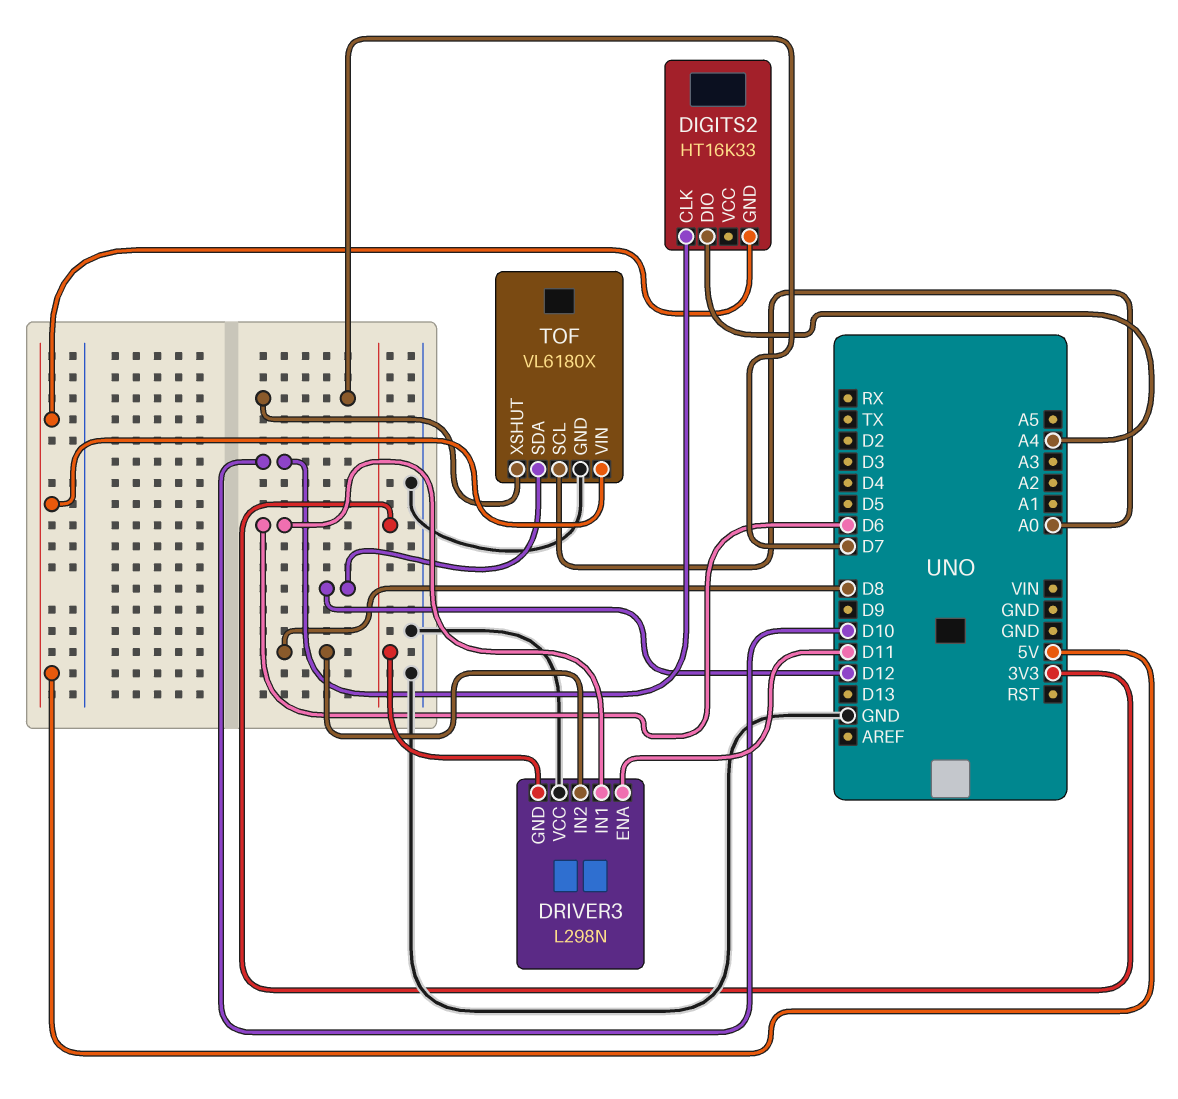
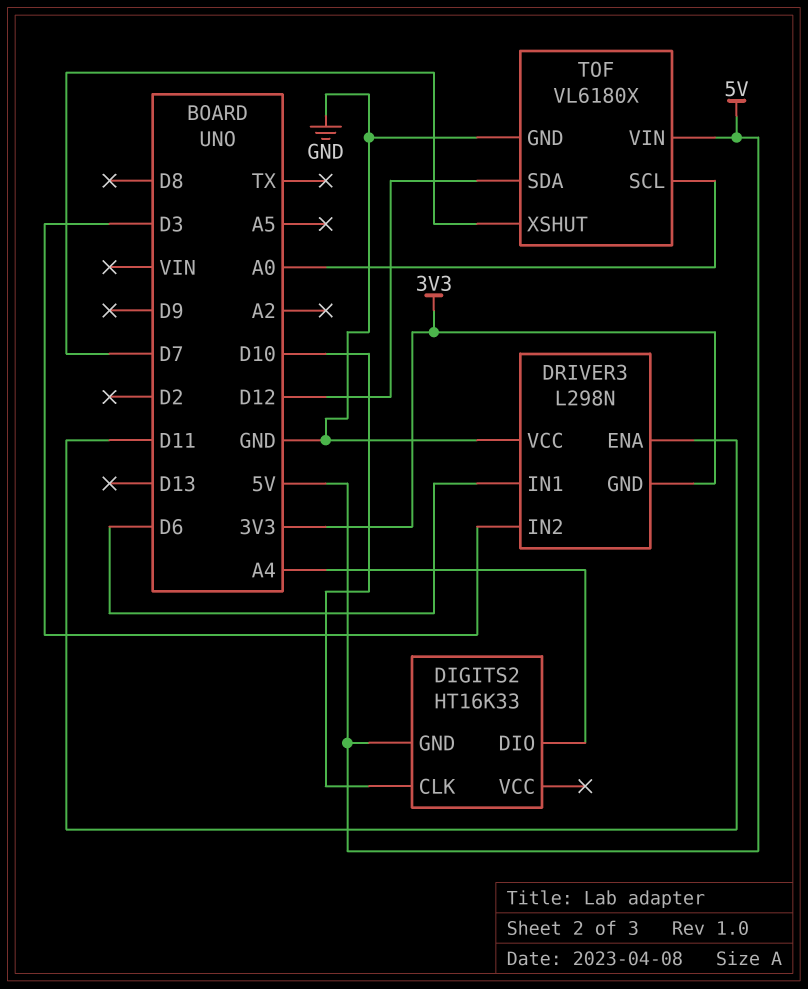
DRIVER3 pin IN2: D8 -> D3

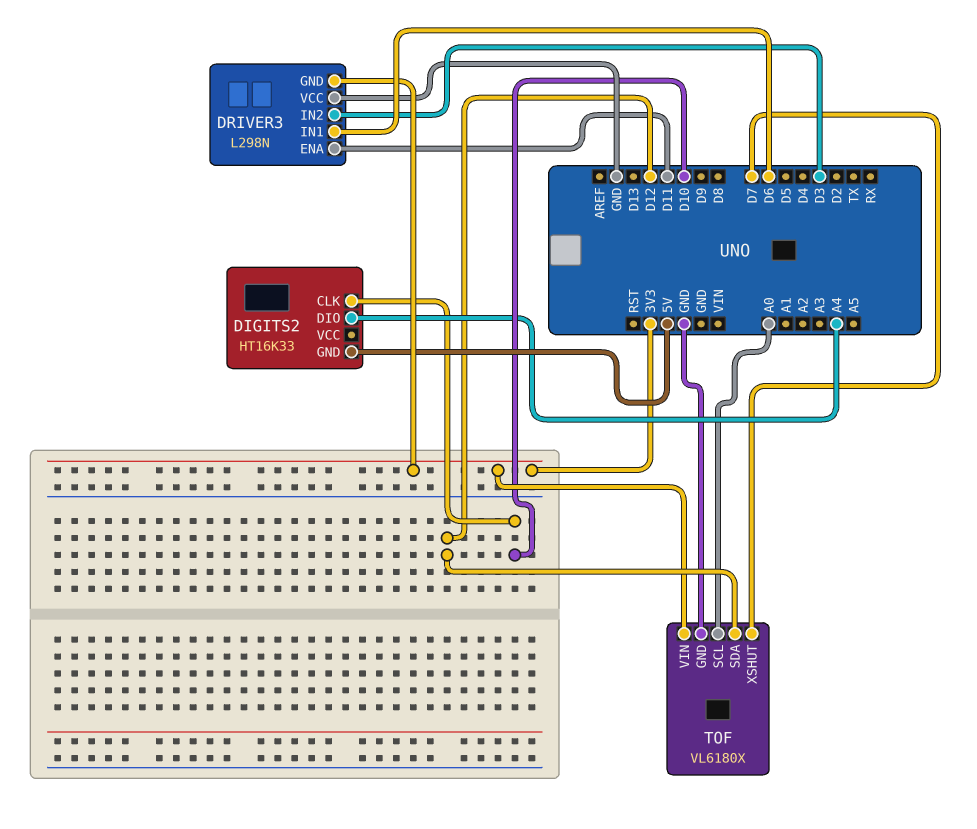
TOF pin VIN: 5V -> 3V3

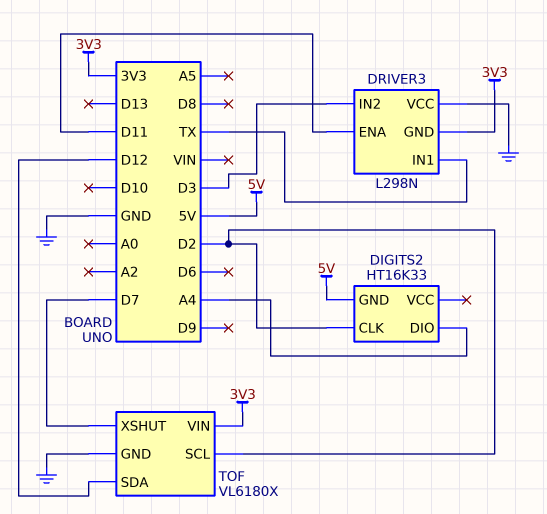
DIGITS2 pin CLK: D10 -> D2
DRIVER3 pin IN1: D6 -> TX
TOF pin SCL: A0 -> D2

